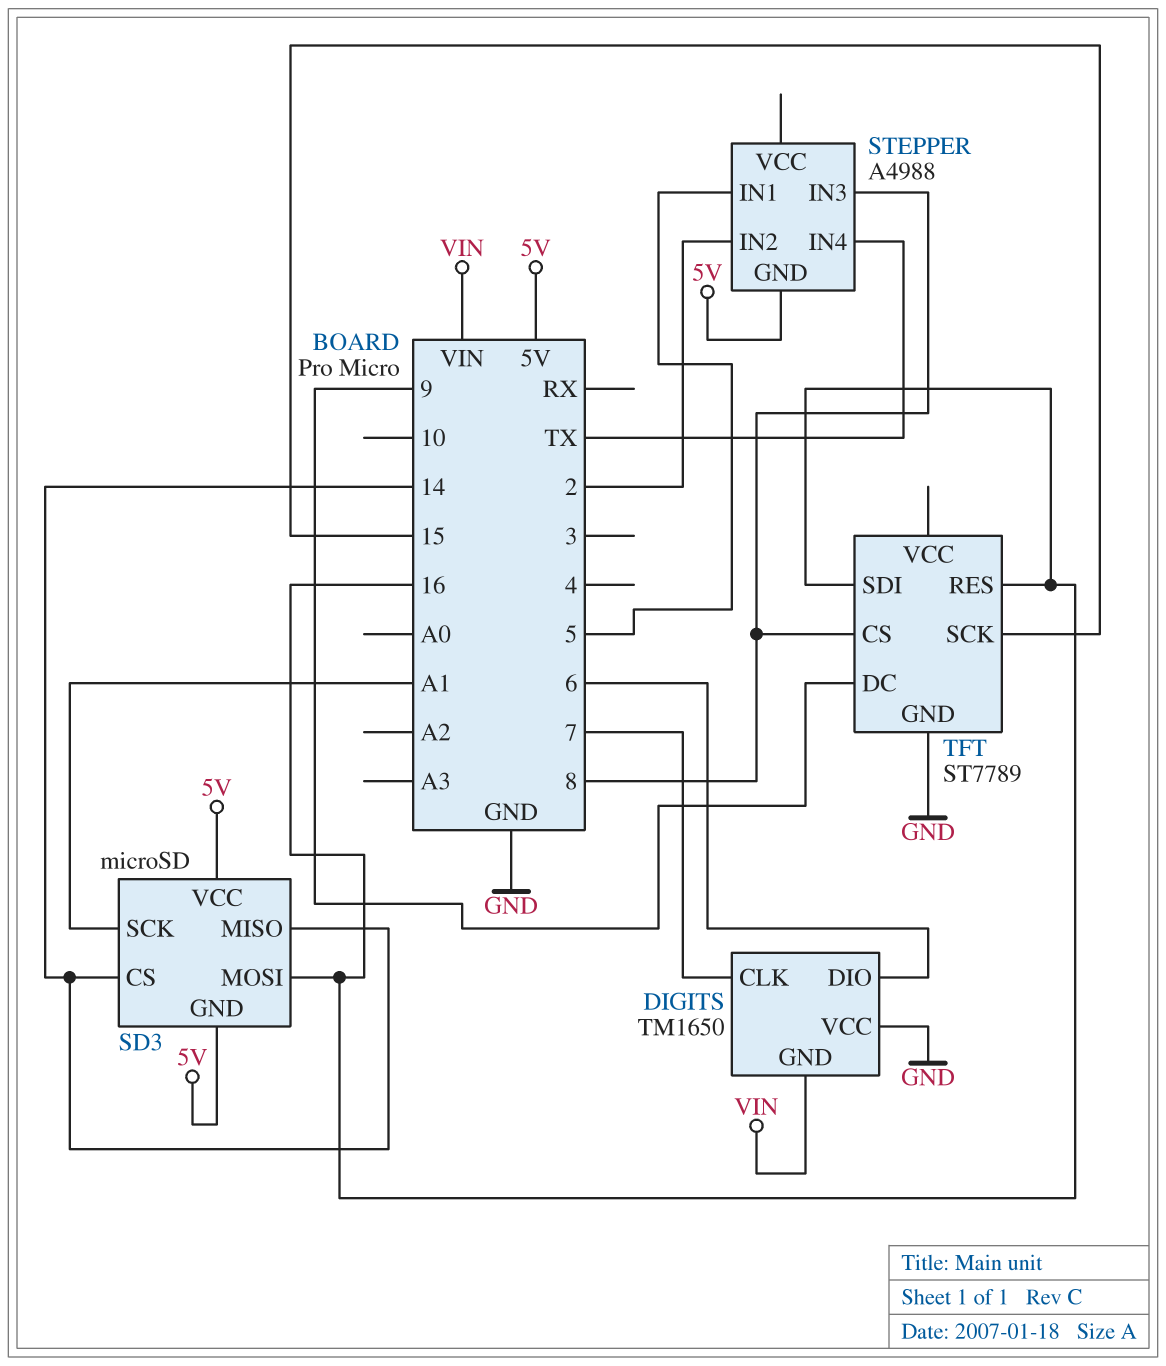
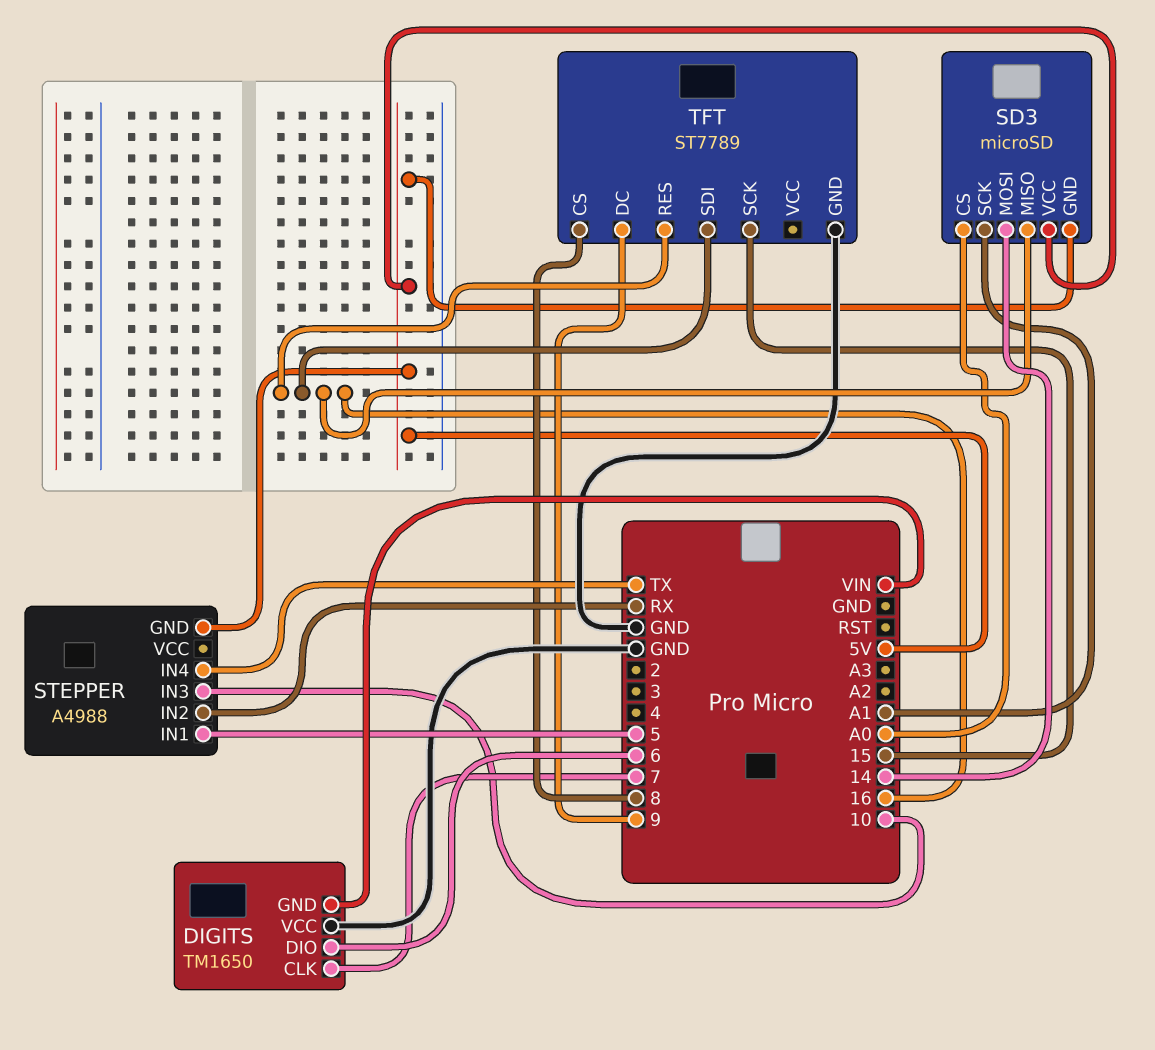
SD3 pin CS: 14 -> A0
SD3 pin MISO: 14 -> 16
SD3 pin MOSI: 16 -> 14
STEPPER pin IN2: 2 -> RX
STEPPER pin IN3: 8 -> 10

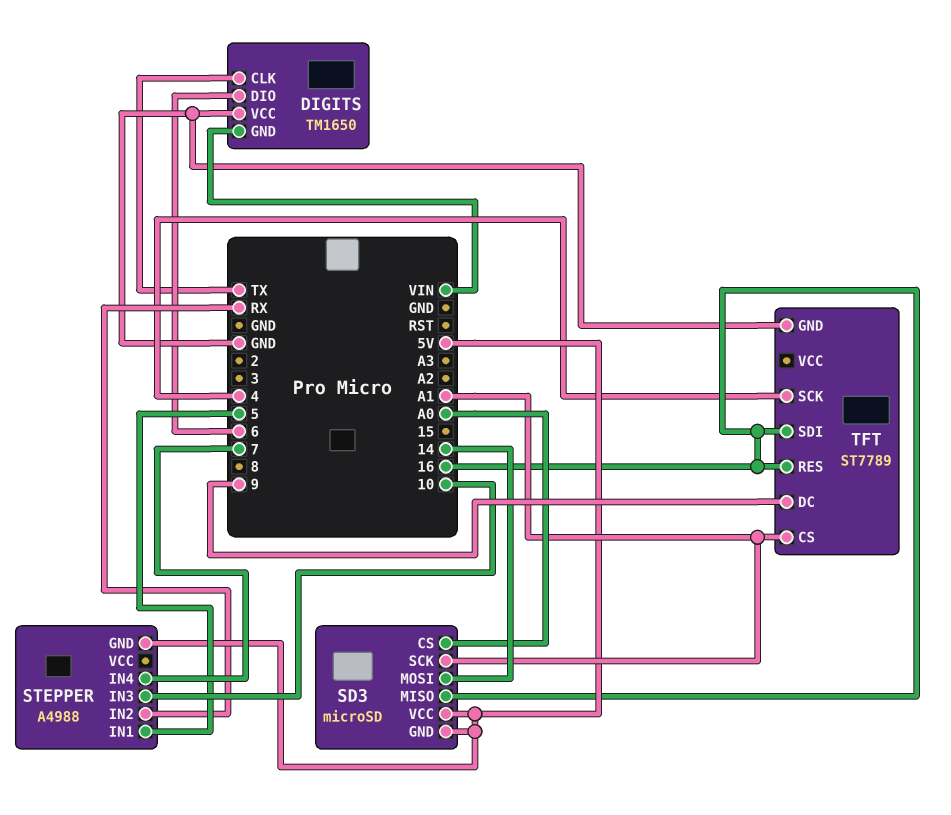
DIGITS pin CLK: 7 -> TX
STEPPER pin IN4: TX -> 7
TFT pin CS: 8 -> A1
TFT pin SCK: 15 -> 4

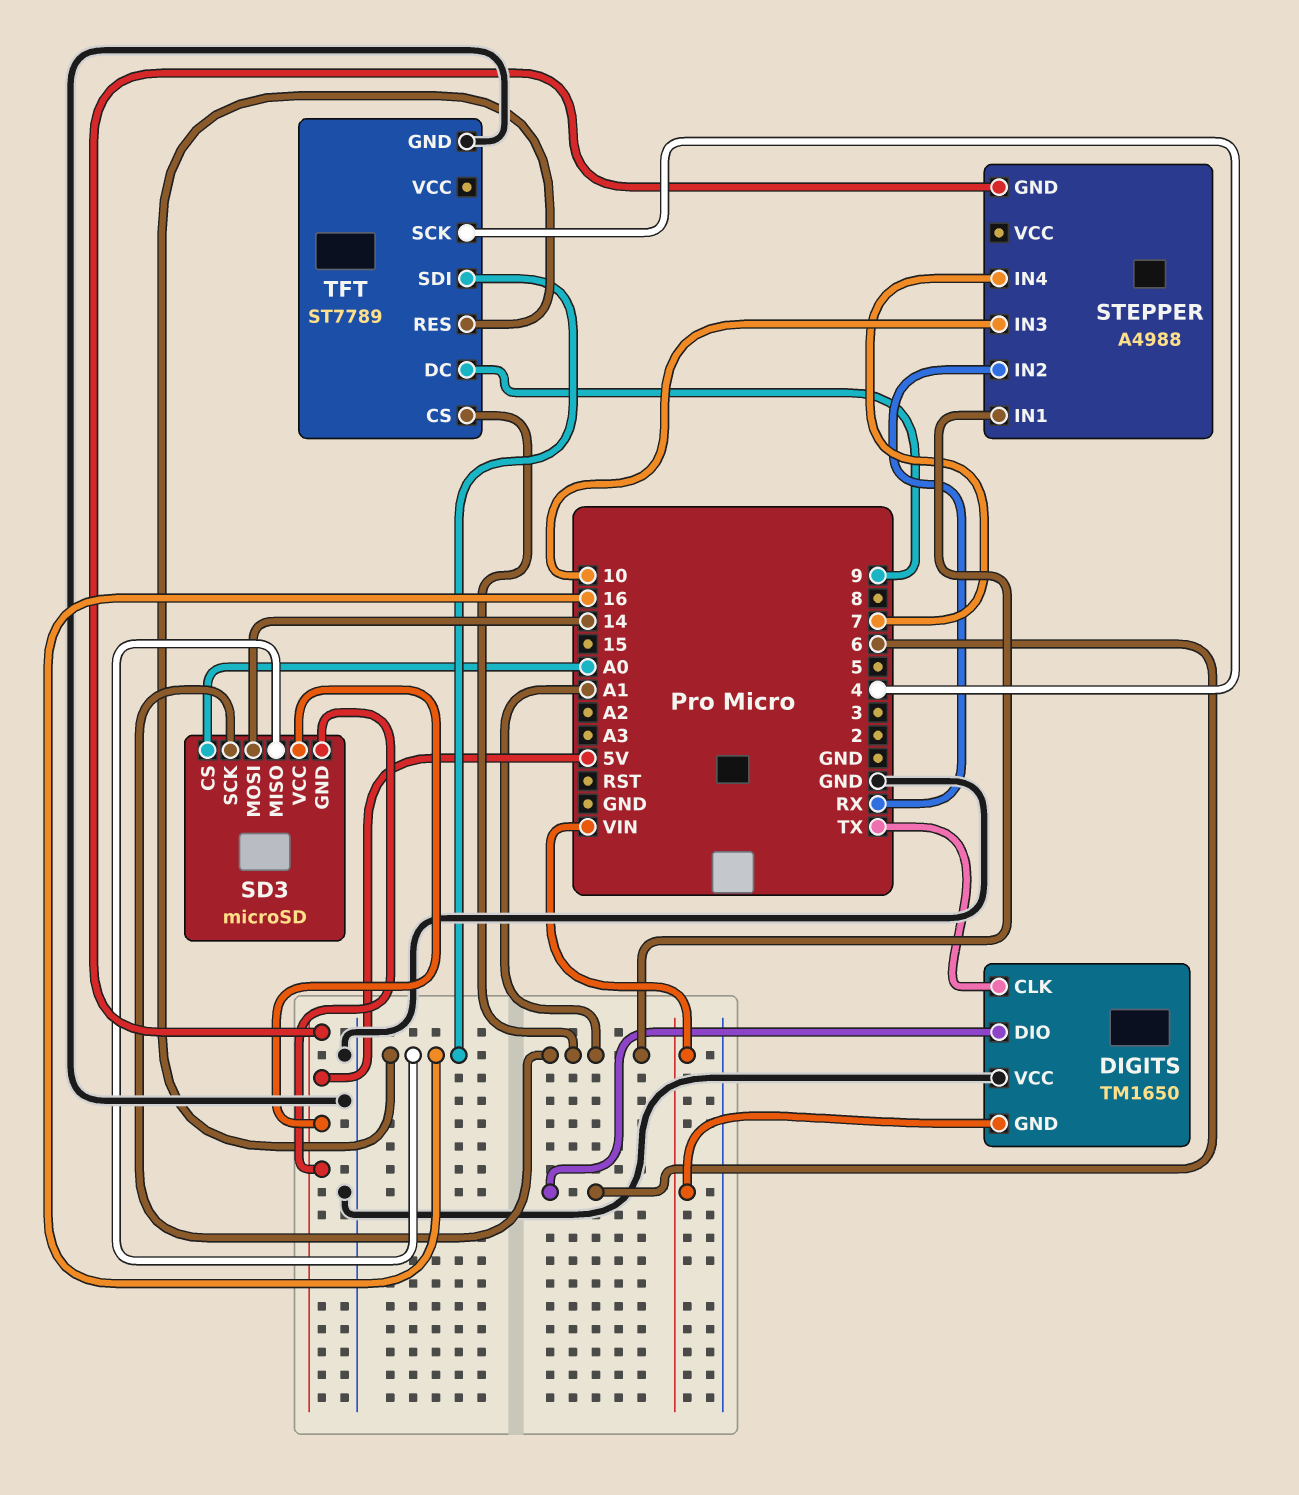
STEPPER pin IN1: 5 -> A1

